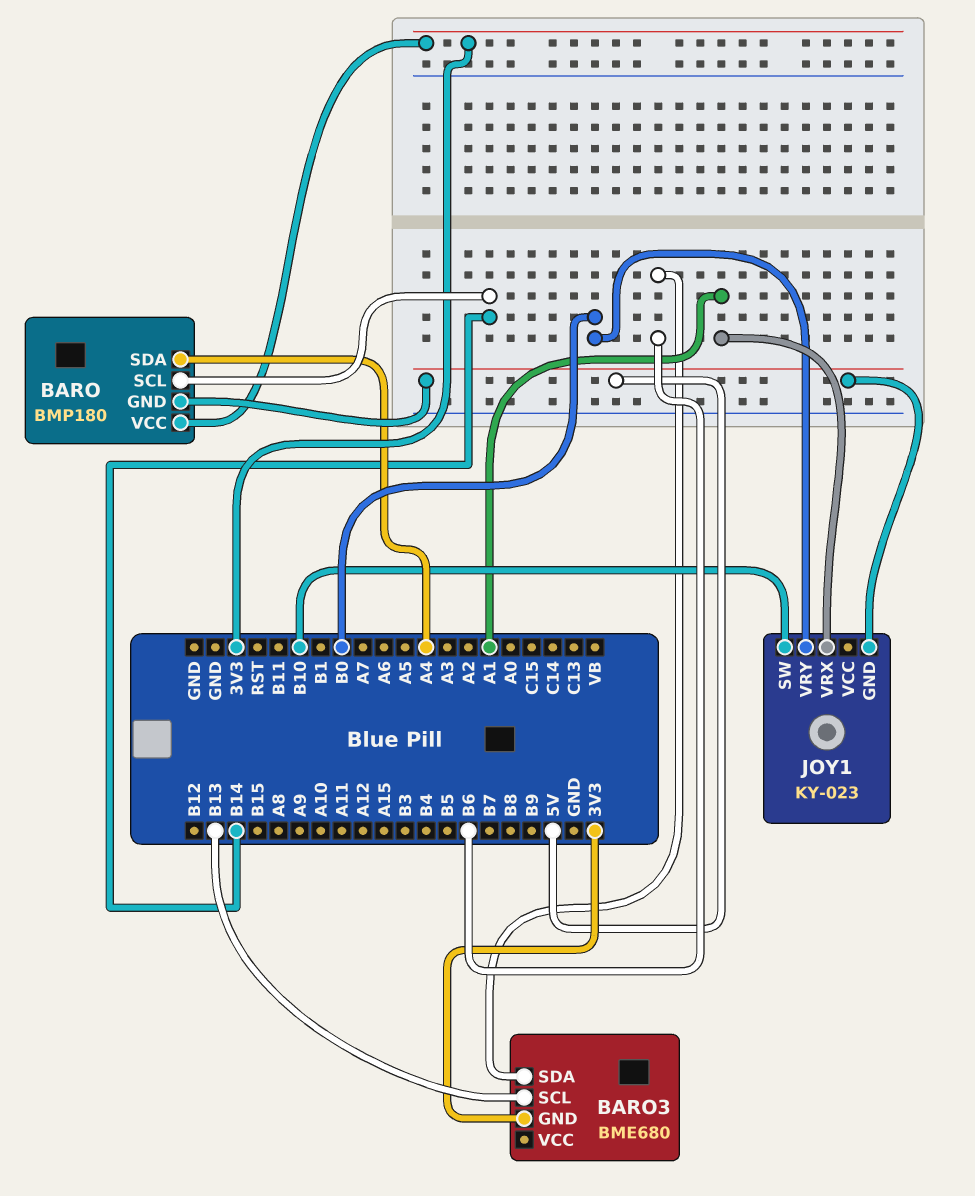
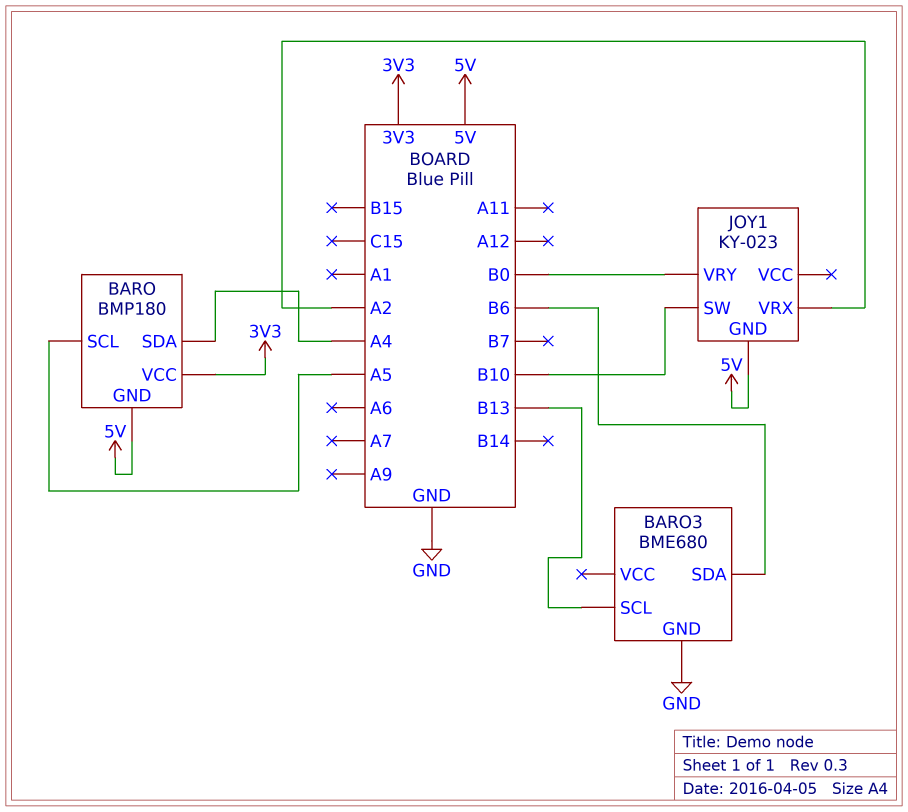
BARO pin SCL: B14 -> A5
BARO3 pin GND: 3V3 -> GND
JOY1 pin VRX: A1 -> A2

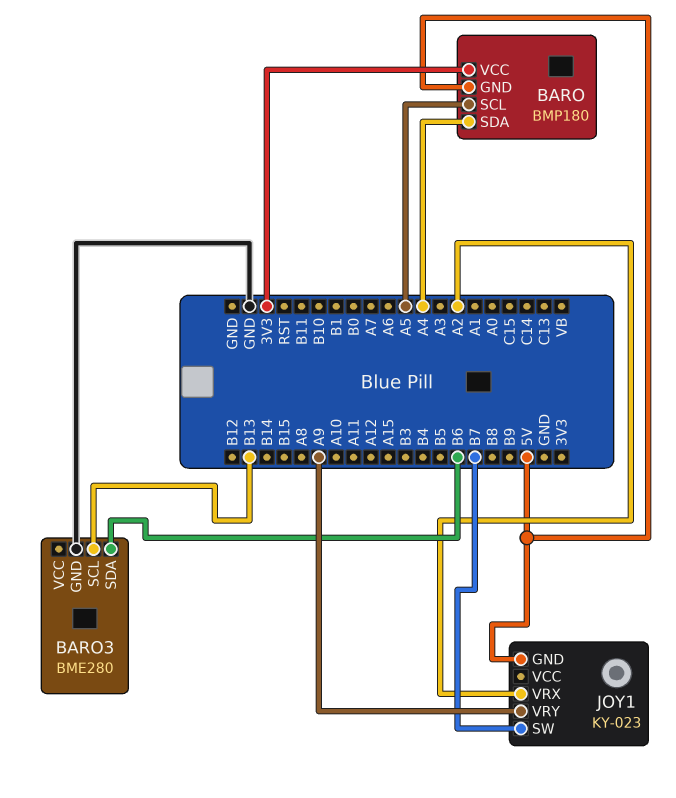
BARO3: BME680 -> BME280
JOY1 pin SW: B10 -> B7
JOY1 pin VRY: B0 -> A9

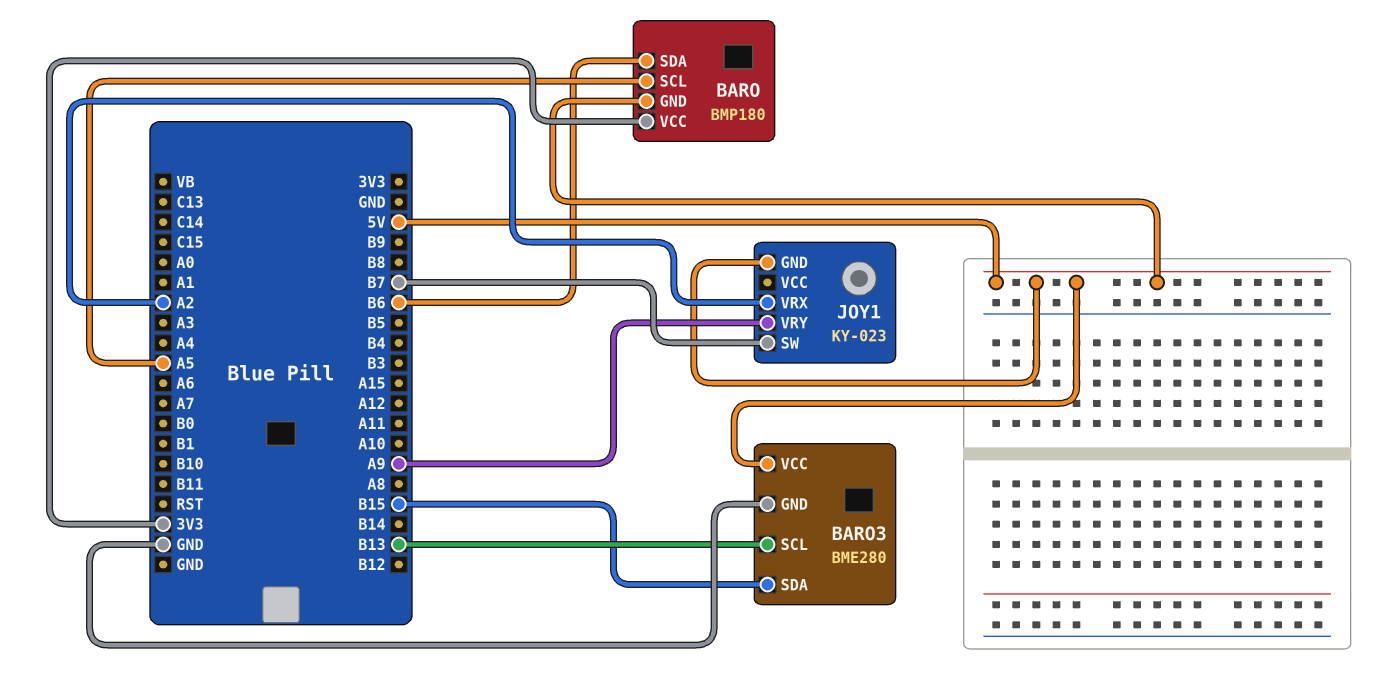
BARO pin SDA: A4 -> B6
BARO3 pin SDA: B6 -> B15
BARO3 pin VCC: none -> 5V

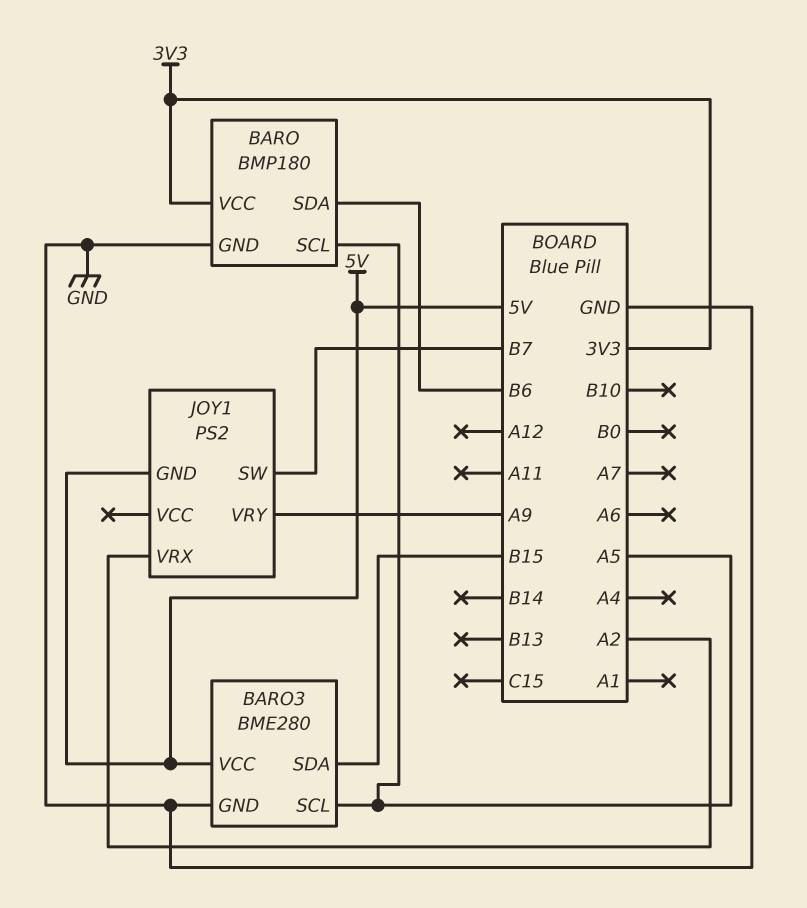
BARO pin GND: 5V -> GND
BARO3 pin SCL: B13 -> A5
JOY1: KY-023 -> PS2

